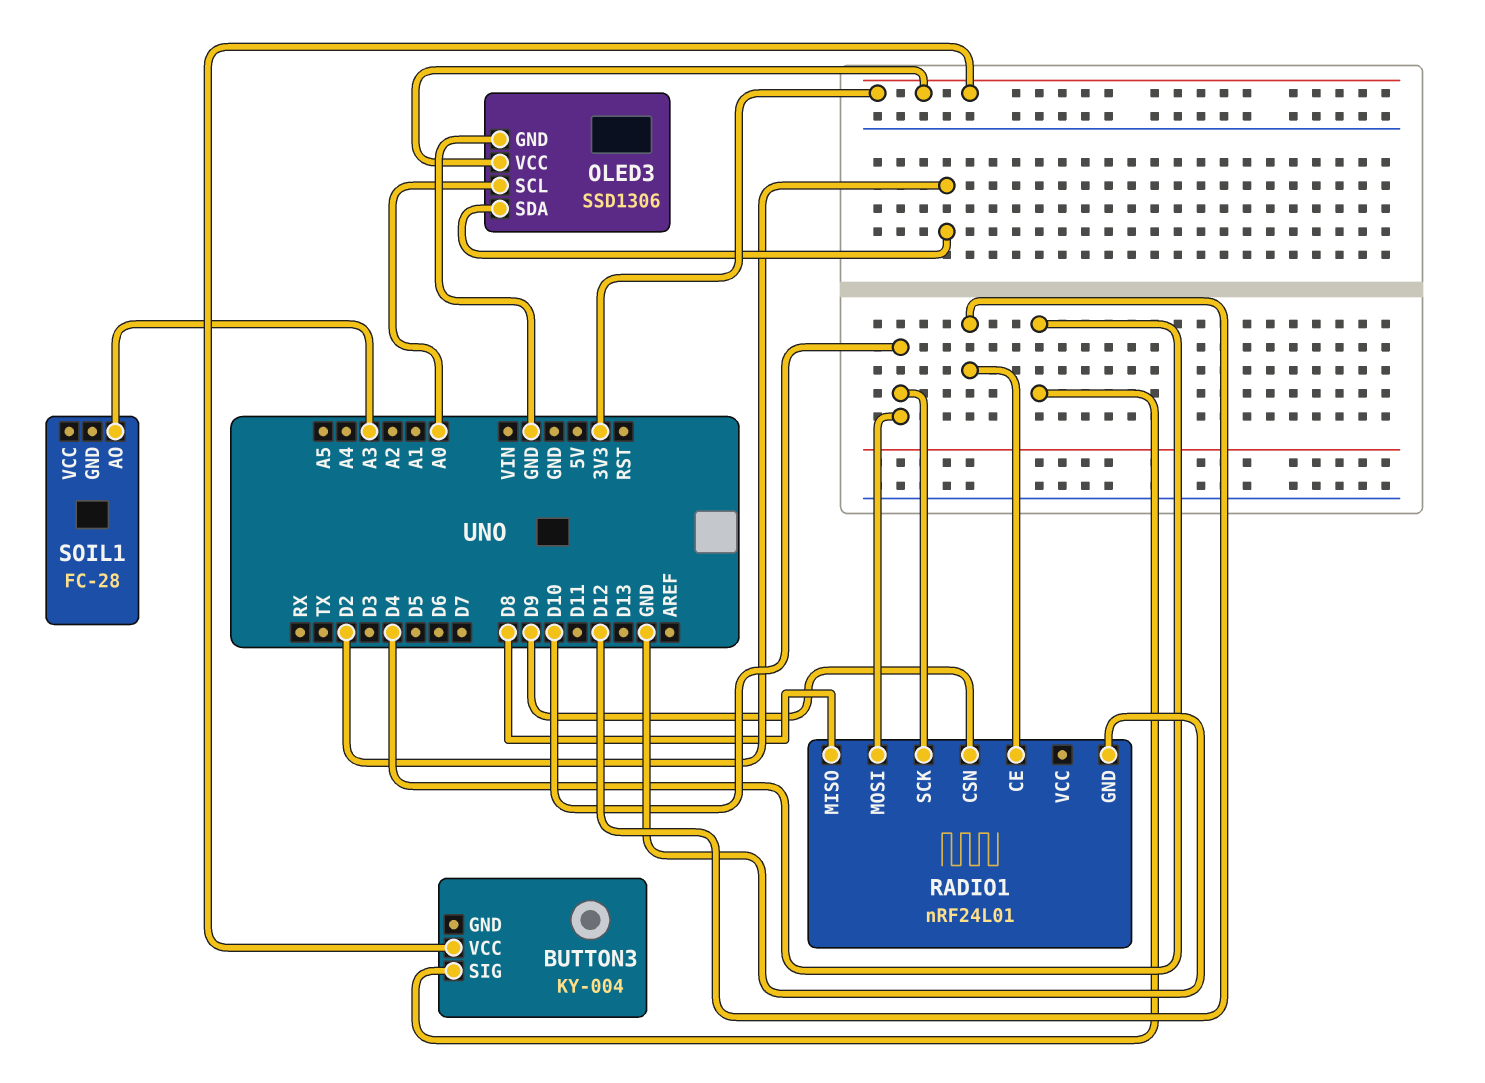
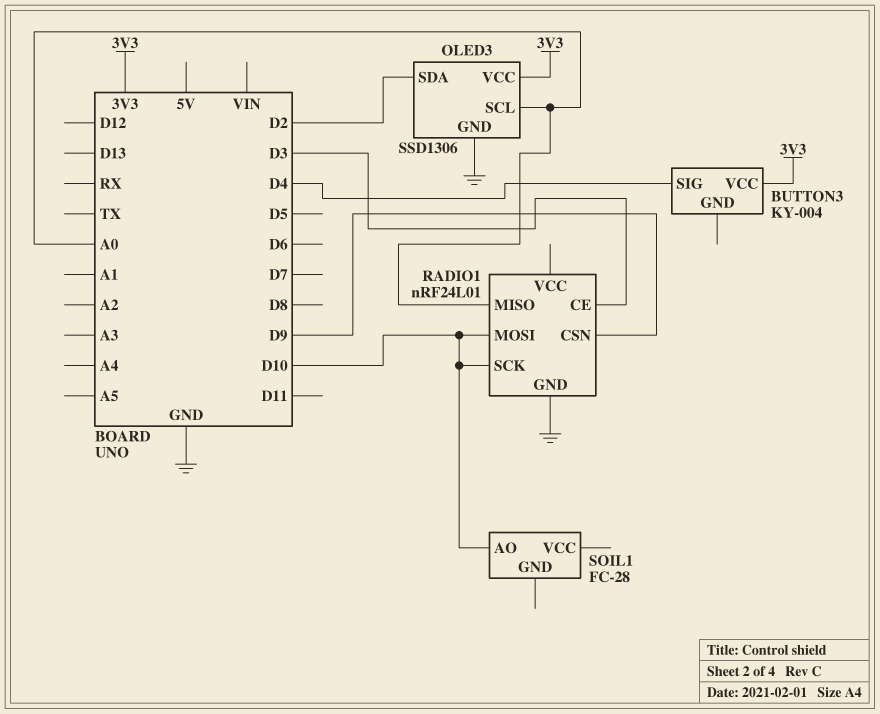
RADIO1 pin CE: D12 -> D3
RADIO1 pin MISO: D8 -> A0
SOIL1 pin AO: A3 -> D10

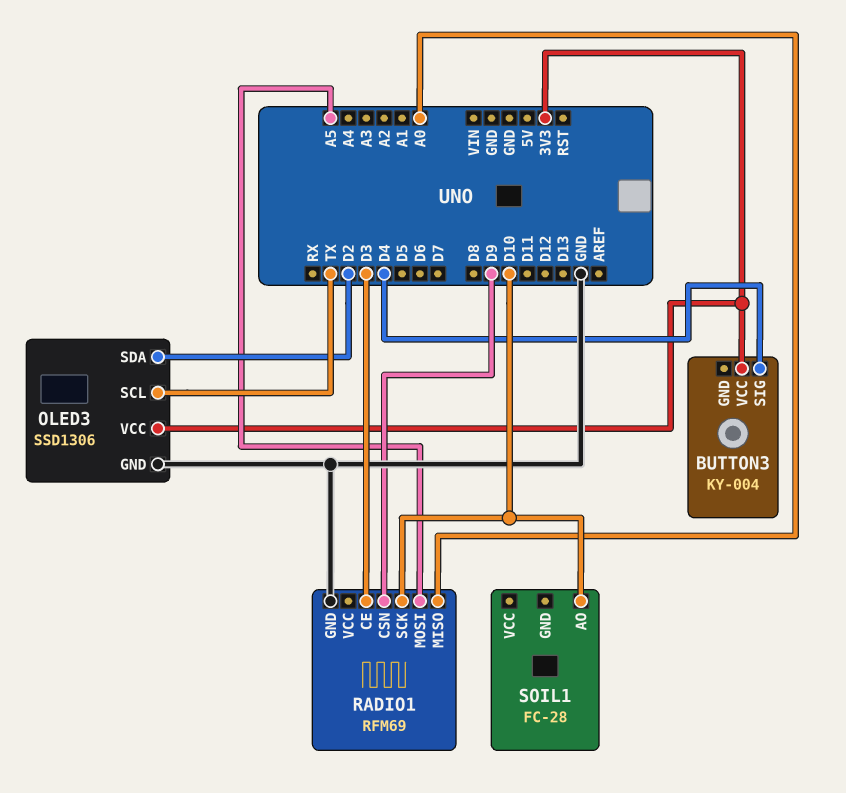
OLED3 pin SCL: A0 -> TX
RADIO1: nRF24L01 -> RFM69
RADIO1 pin MOSI: D10 -> A5

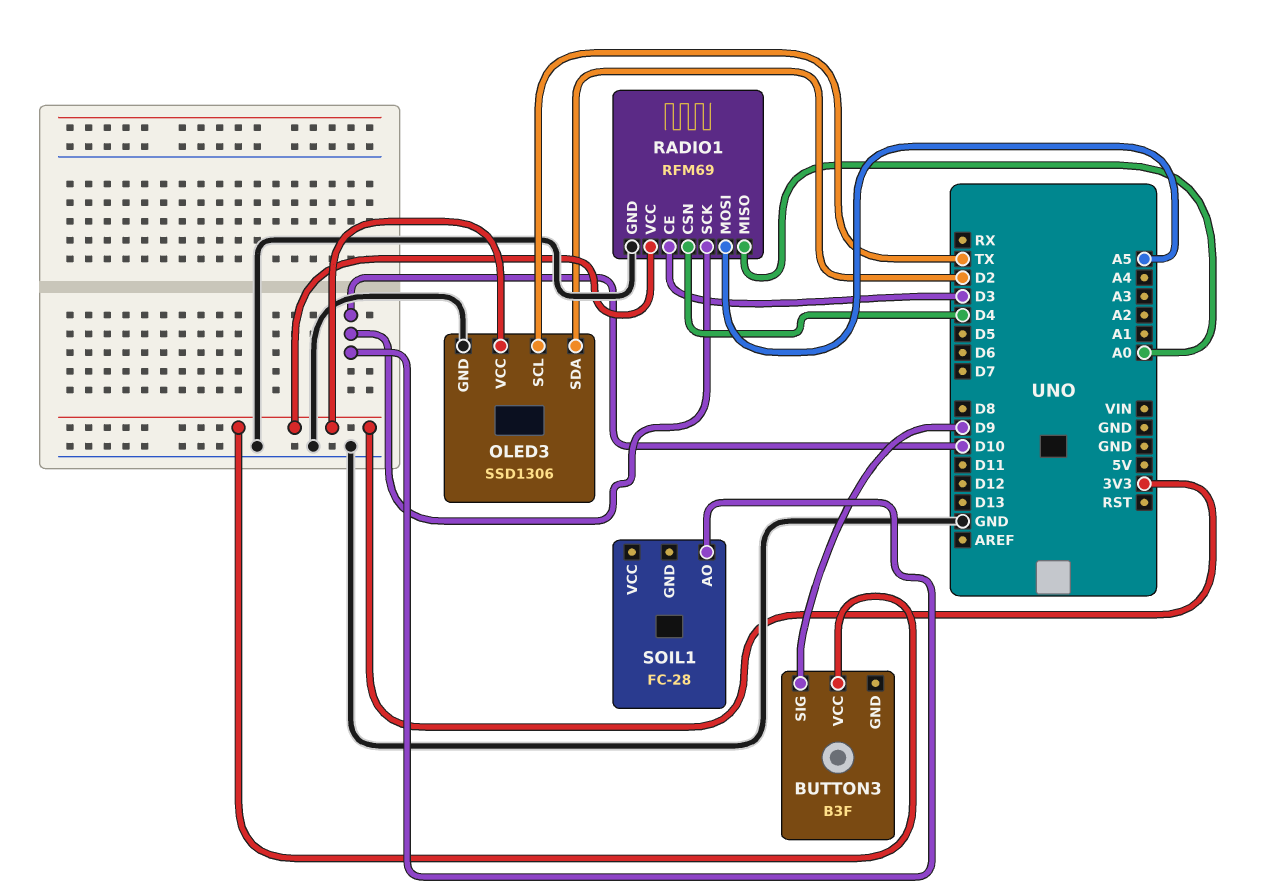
BUTTON3: KY-004 -> B3F
BUTTON3 pin SIG: D4 -> D9
RADIO1 pin CSN: D9 -> D4
RADIO1 pin VCC: none -> 3V3

